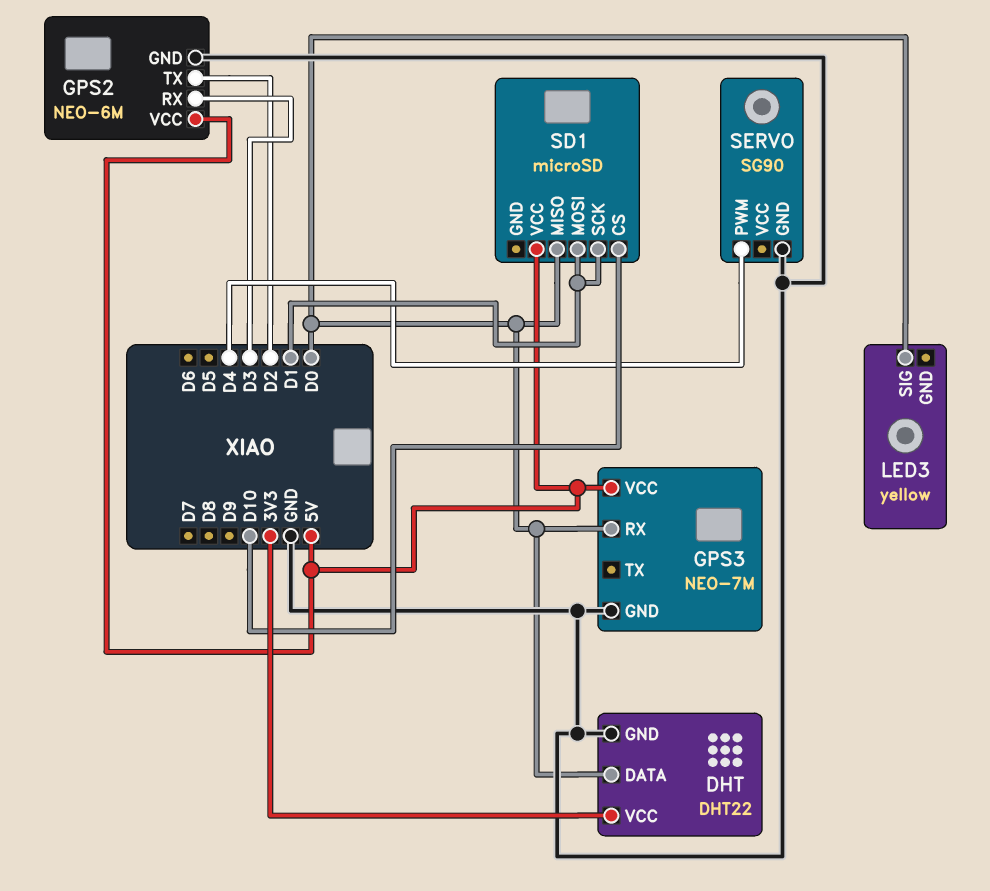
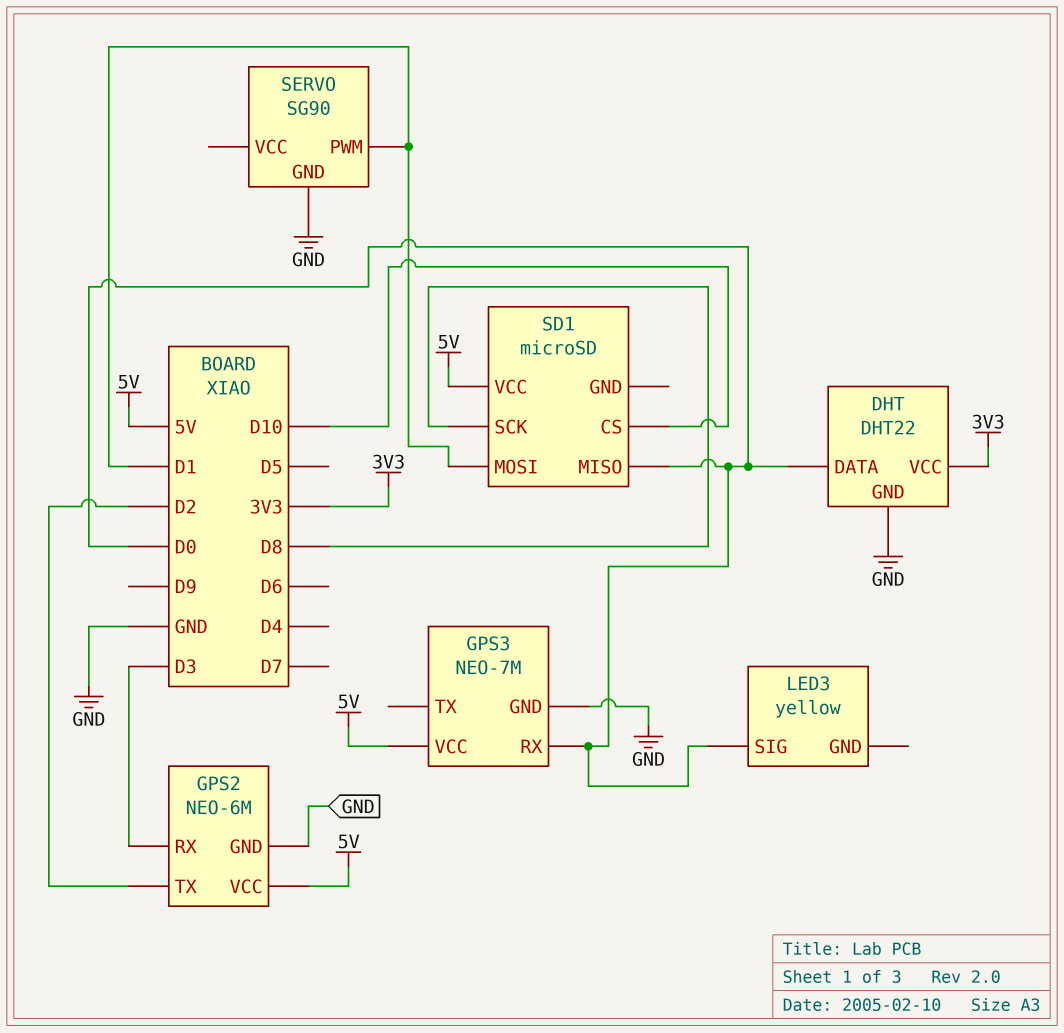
SD1 pin SCK: D1 -> D8
SERVO pin PWM: D4 -> D1

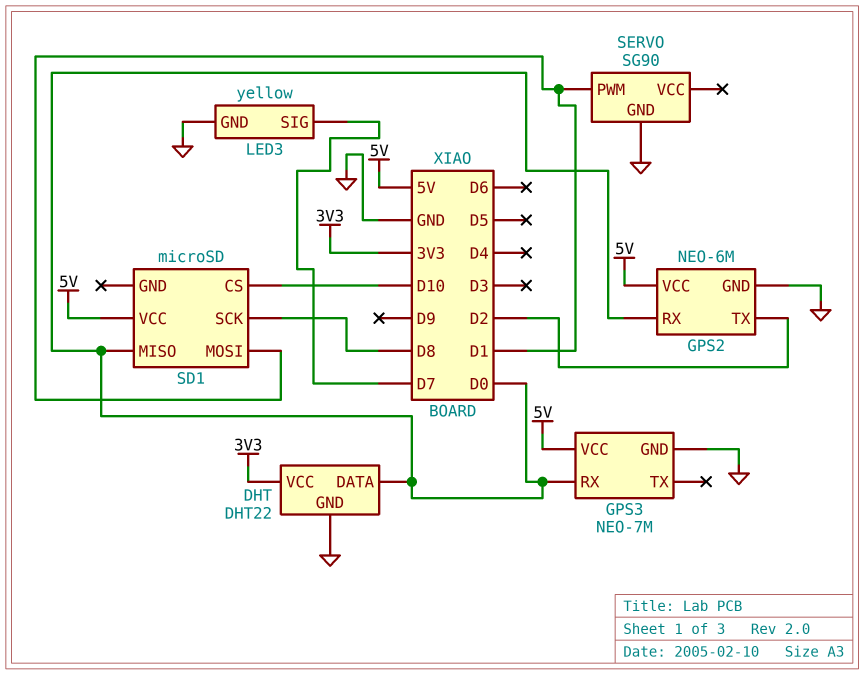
GPS2 pin RX: D3 -> D0
LED3 pin GND: none -> GND
LED3 pin SIG: D0 -> D7

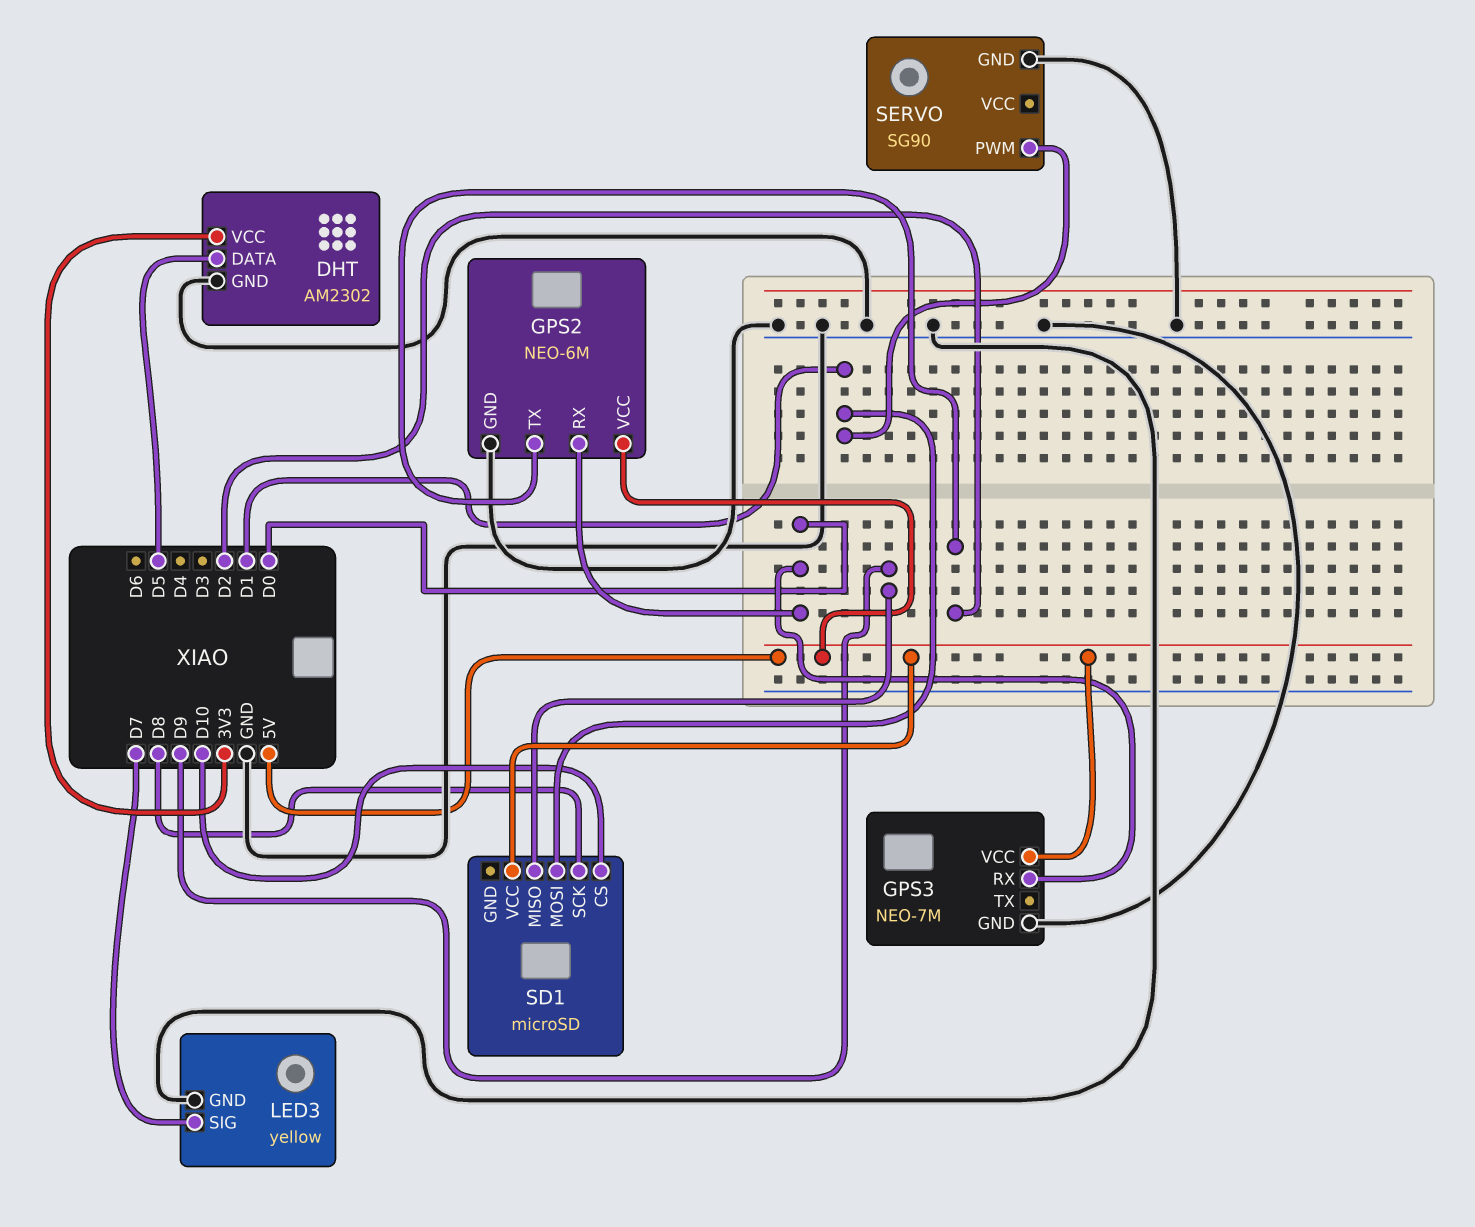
DHT: DHT22 -> AM2302
DHT pin DATA: D0 -> D5
SD1 pin MISO: D0 -> D9

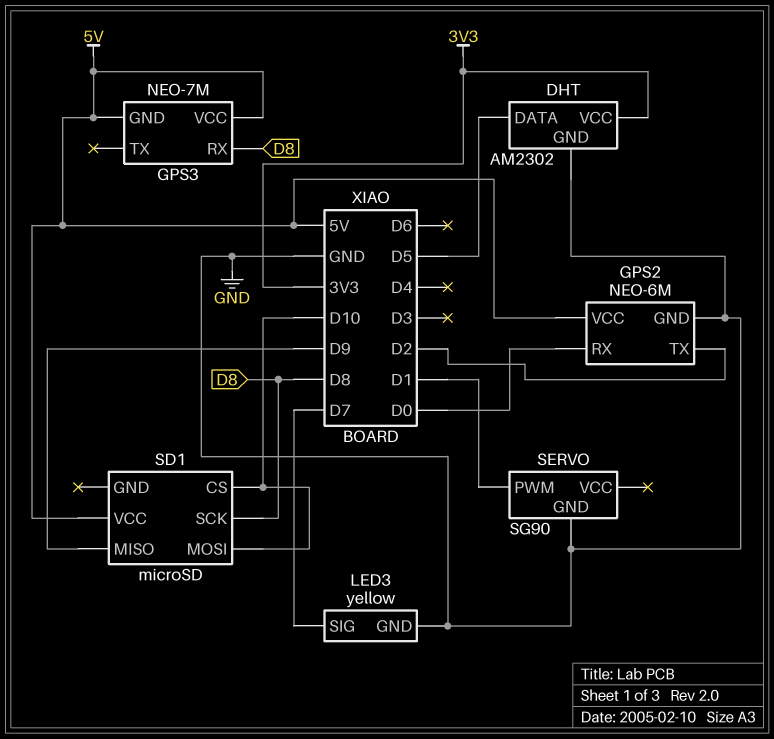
GPS3 pin GND: GND -> 5V
GPS3 pin RX: D0 -> D8
SD1 pin MOSI: D1 -> D10

